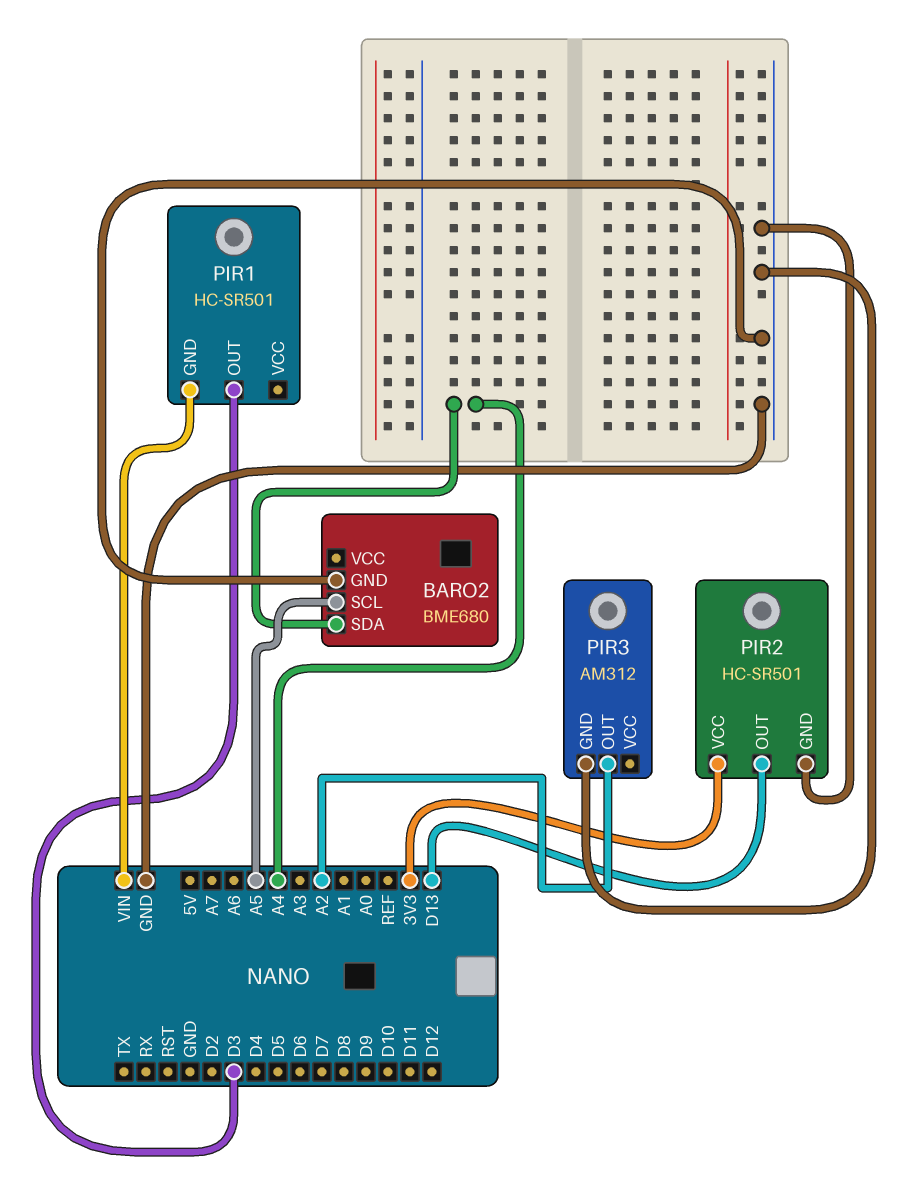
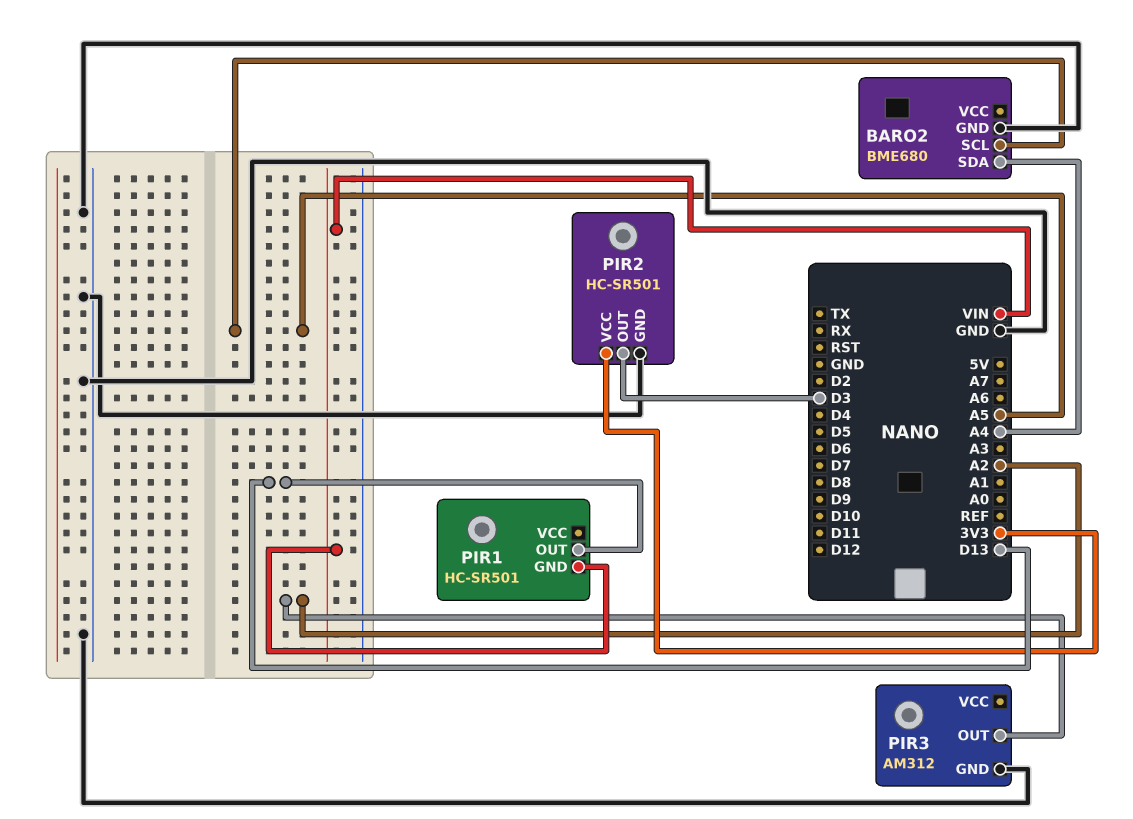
PIR1 pin OUT: D3 -> D13
PIR2 pin OUT: D13 -> D3

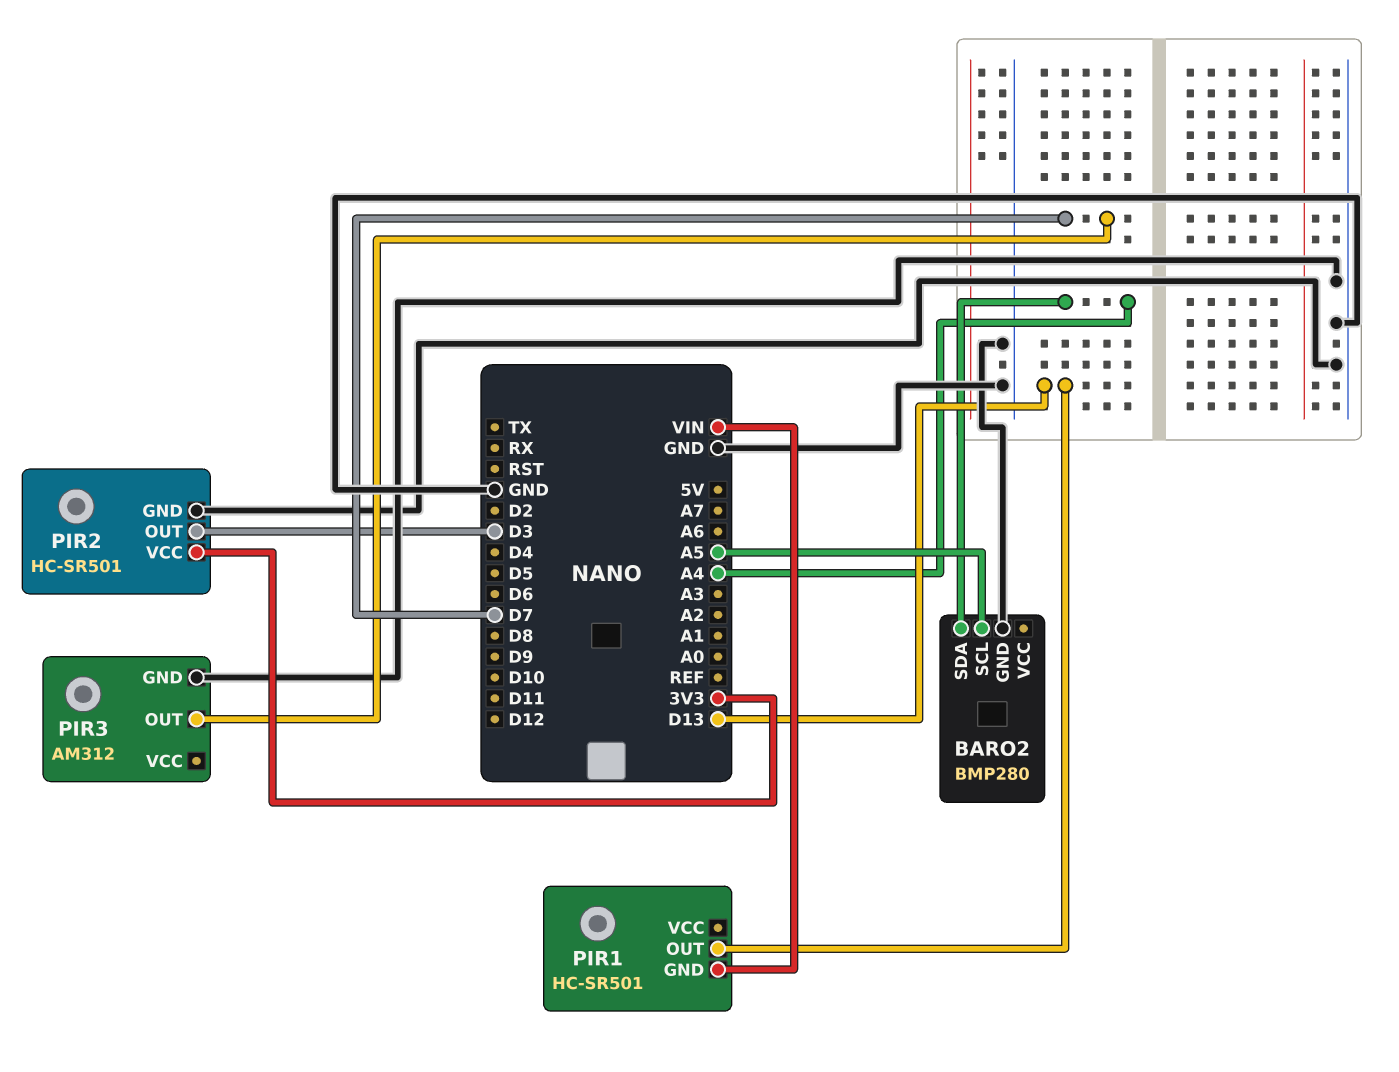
BARO2: BME680 -> BMP280
PIR3 pin OUT: A2 -> D7

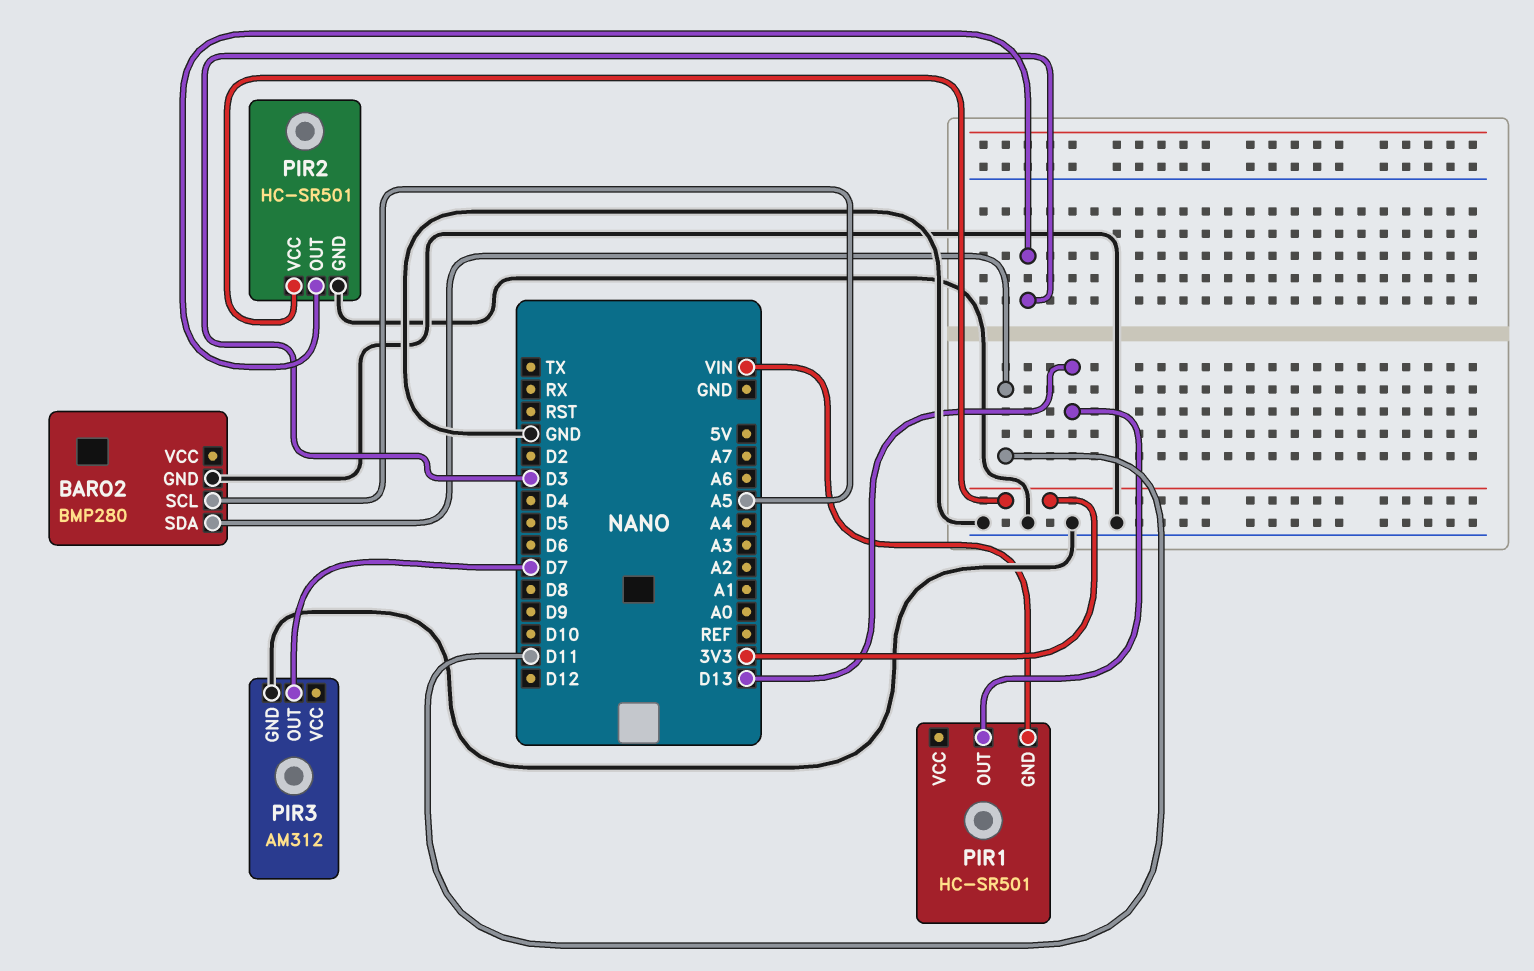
BARO2 pin SDA: A4 -> D11

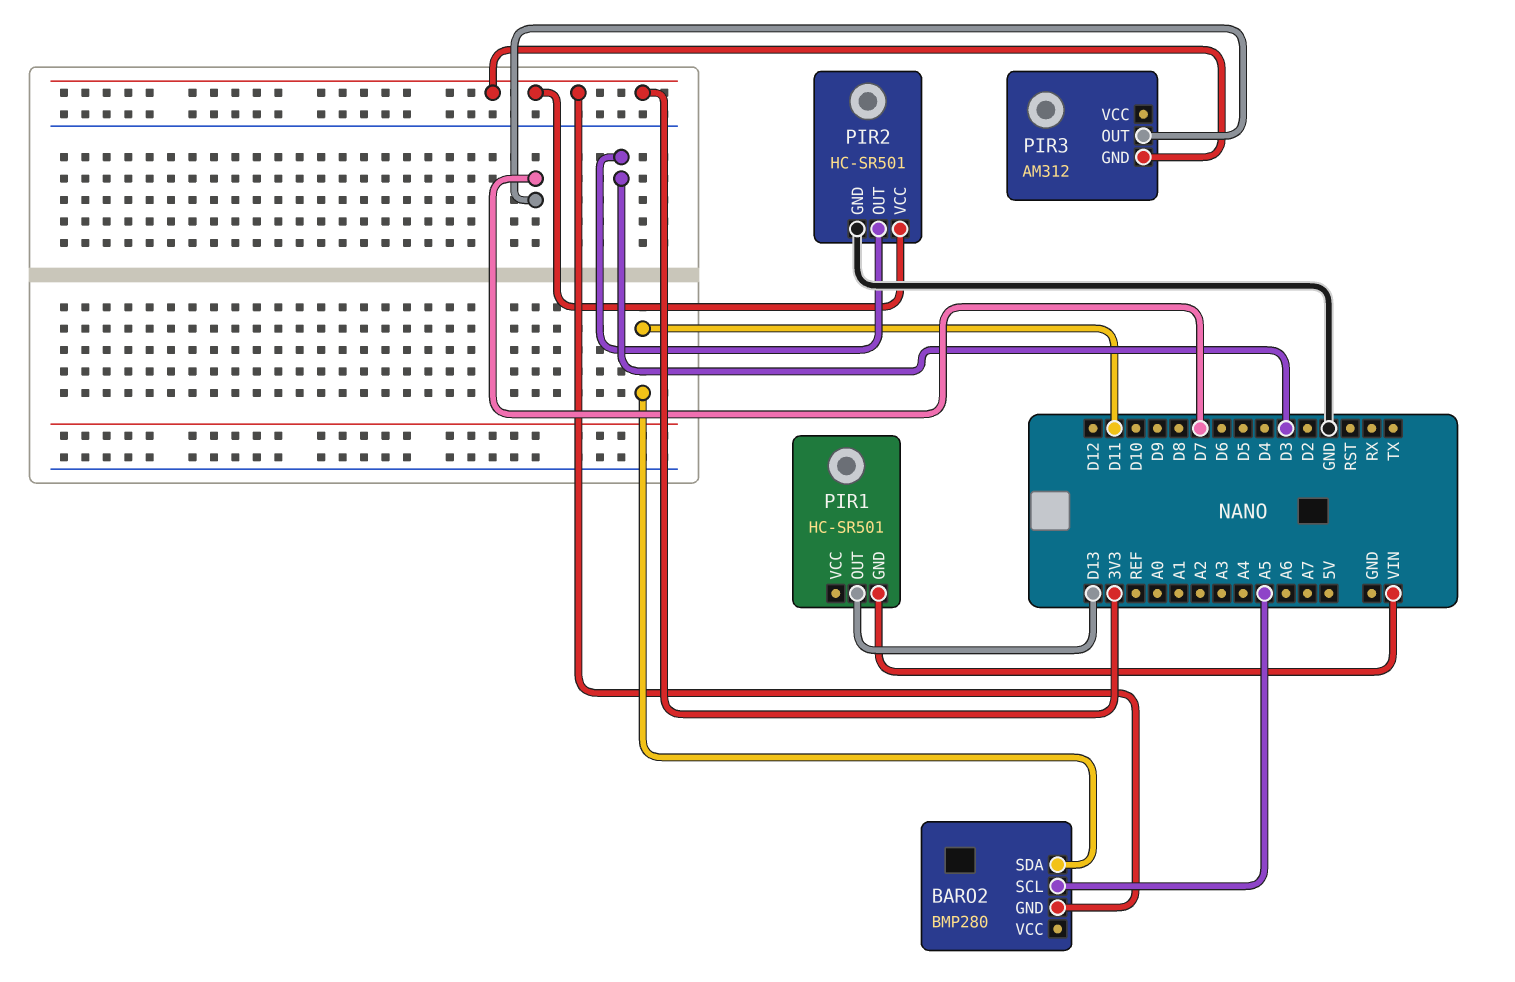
BARO2 pin GND: GND -> 3V3
PIR3 pin GND: GND -> 3V3

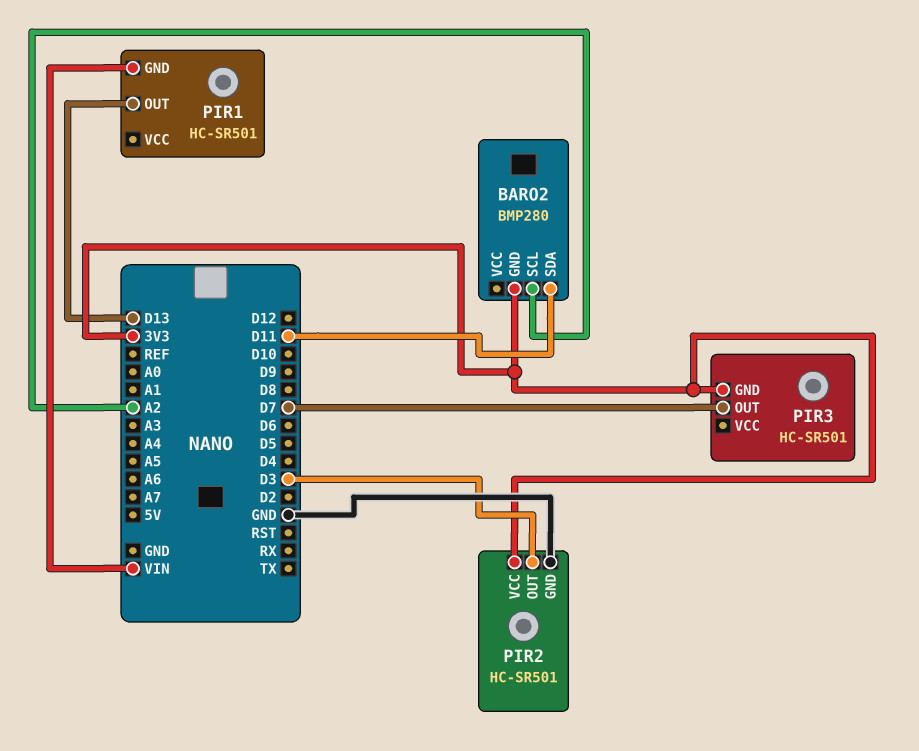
BARO2 pin SCL: A5 -> A2
PIR3: AM312 -> HC-SR501

